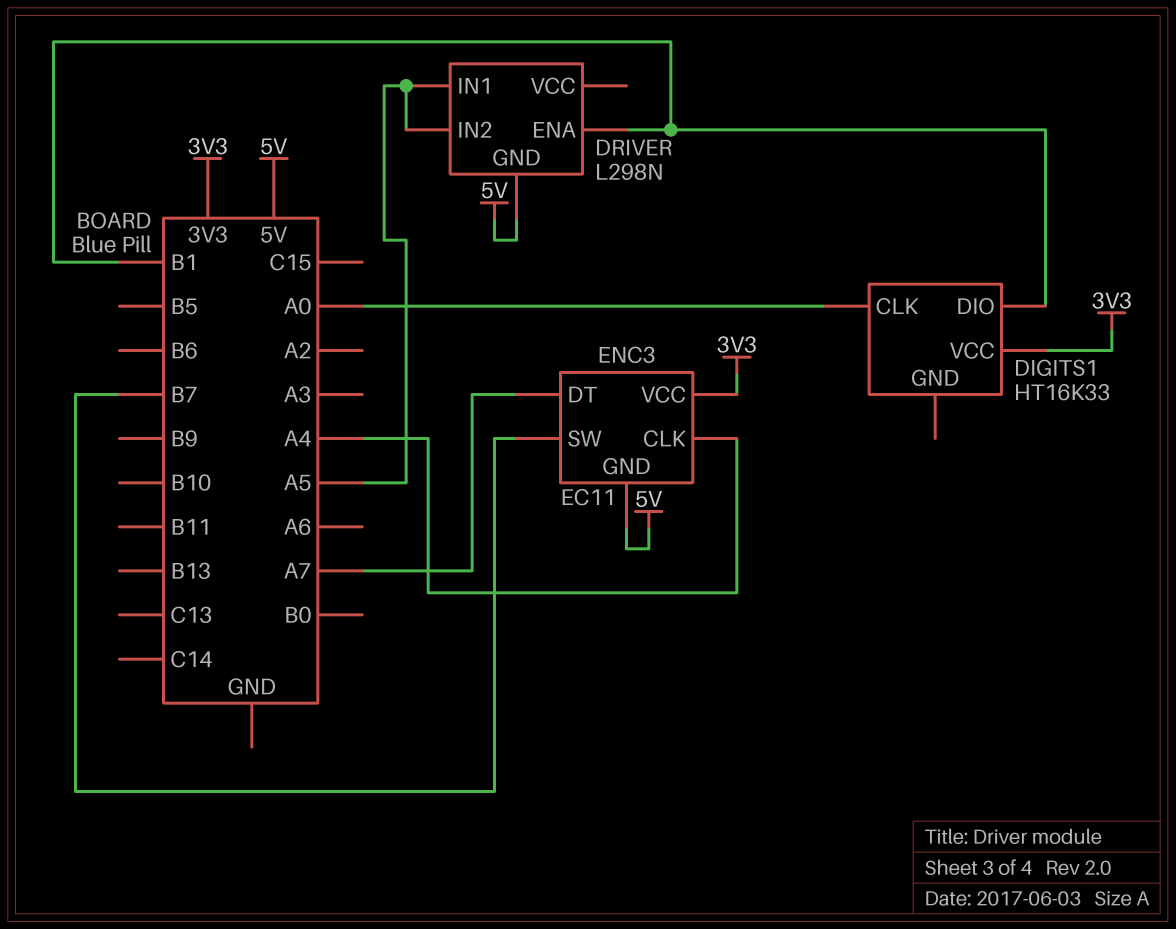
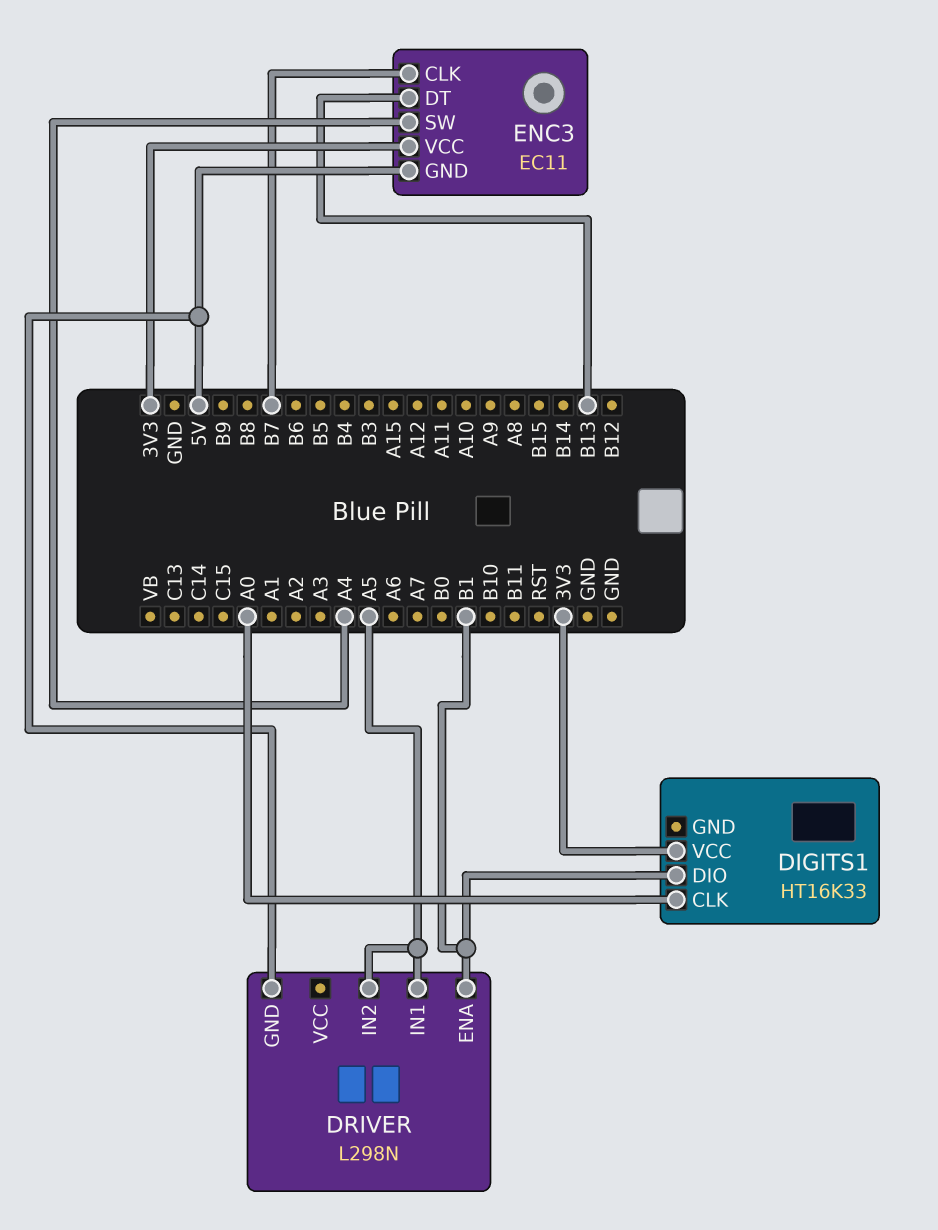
ENC3 pin CLK: A4 -> B7
ENC3 pin DT: A7 -> B13
ENC3 pin SW: B7 -> A4

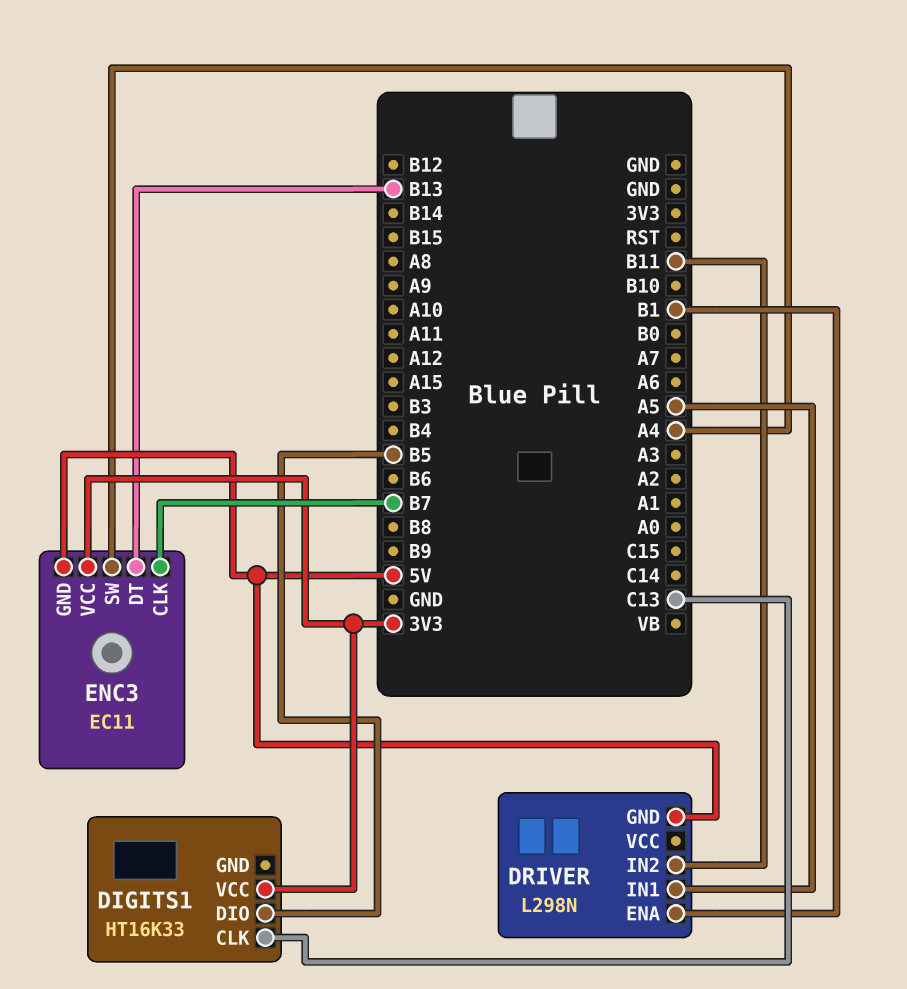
DIGITS1 pin CLK: A0 -> C13
DIGITS1 pin DIO: B1 -> B5
DRIVER pin IN2: A5 -> B11

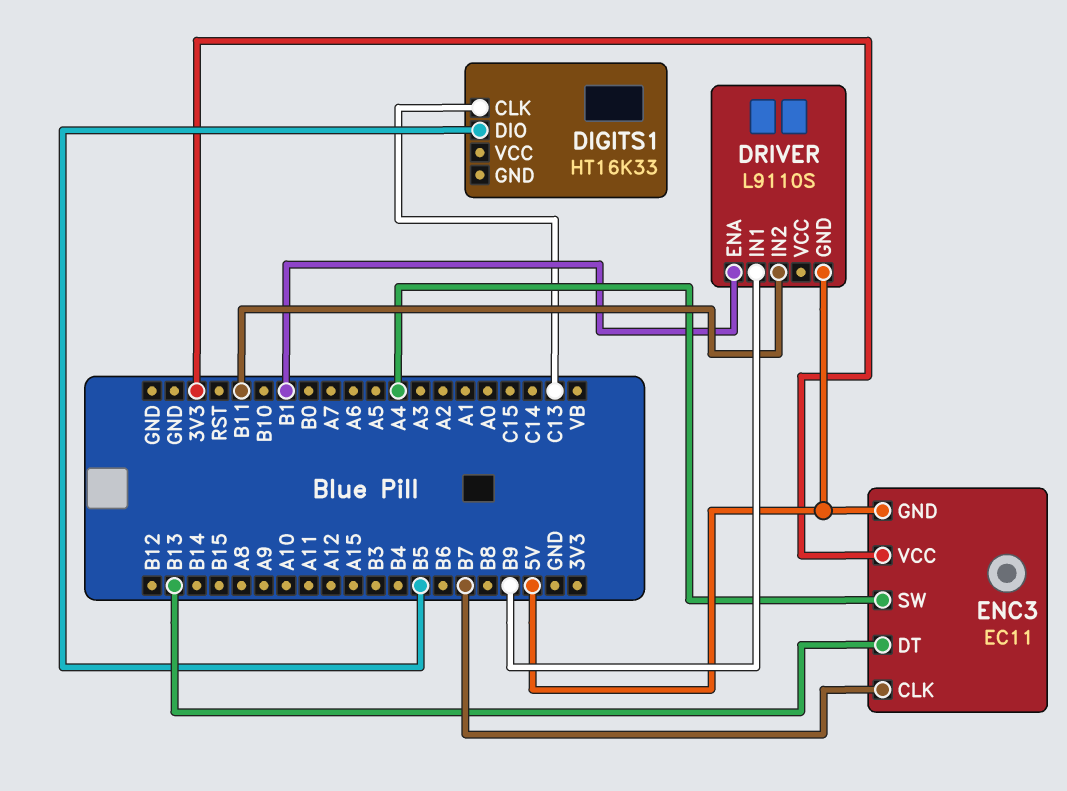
DIGITS1 pin VCC: 3V3 -> none
DRIVER: L298N -> L9110S
DRIVER pin IN1: A5 -> B9

